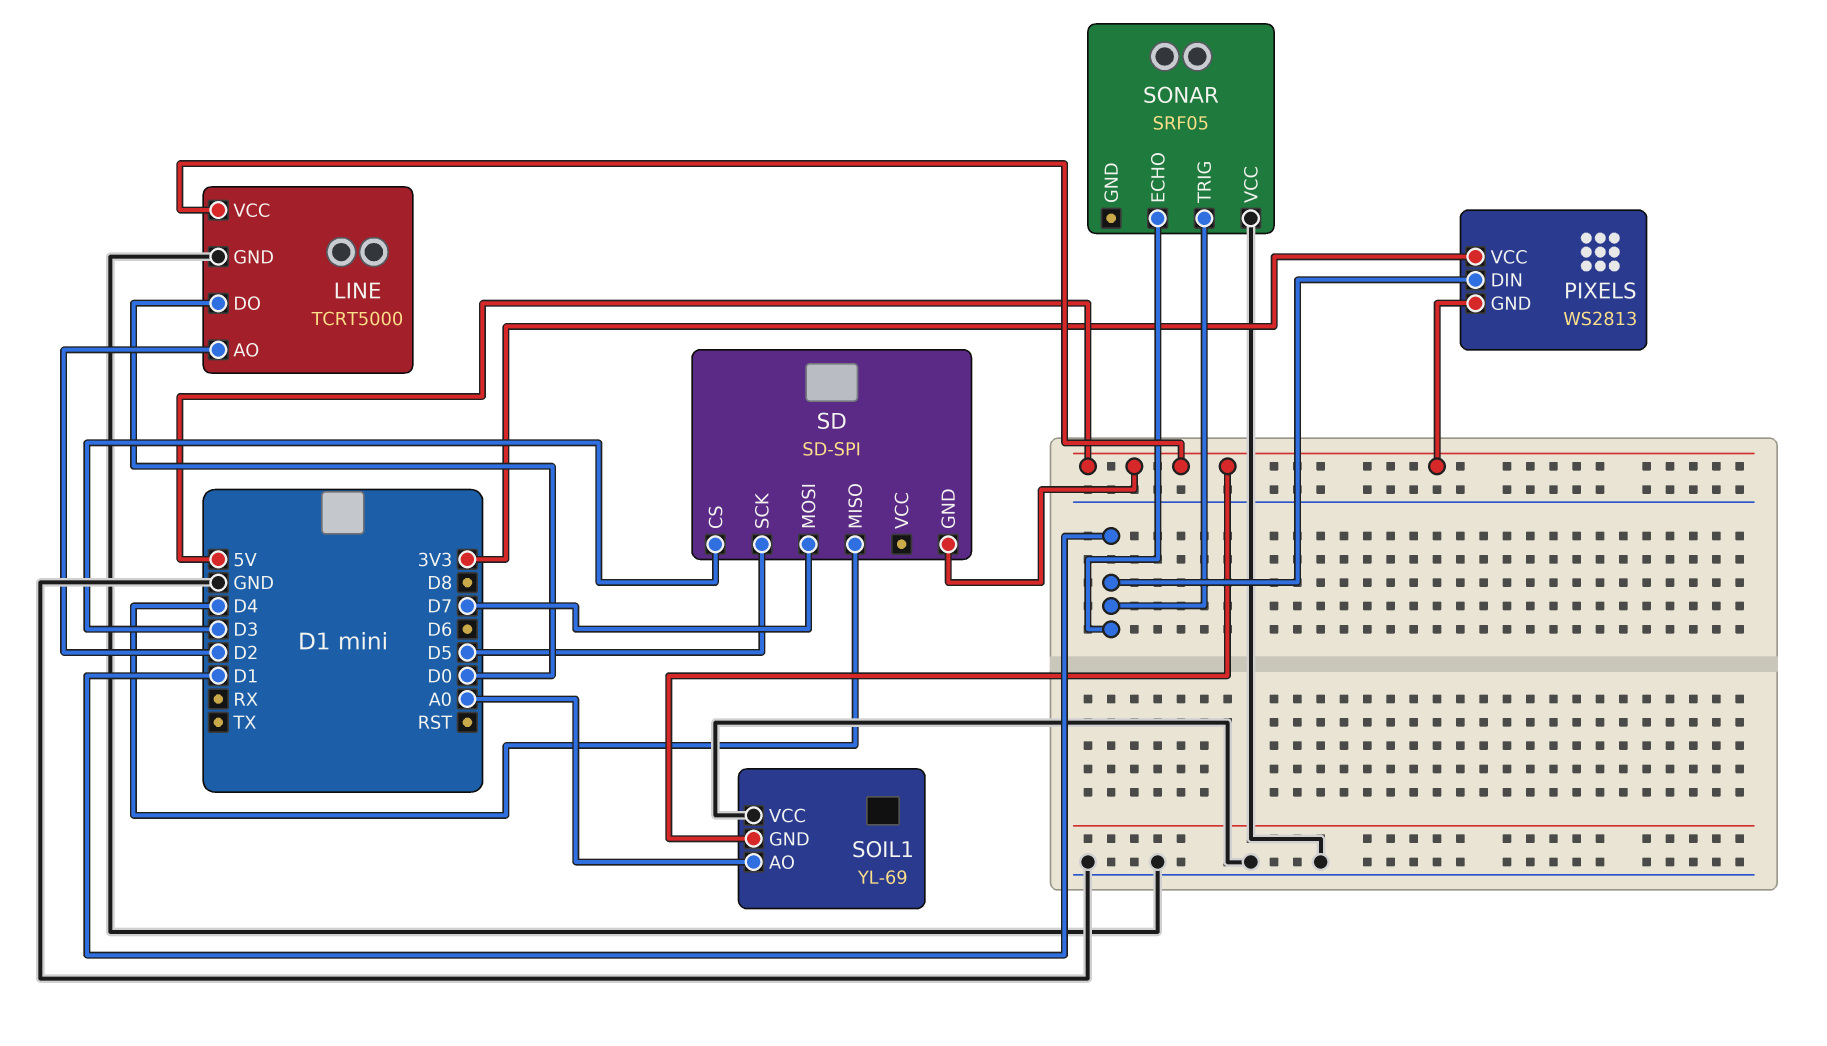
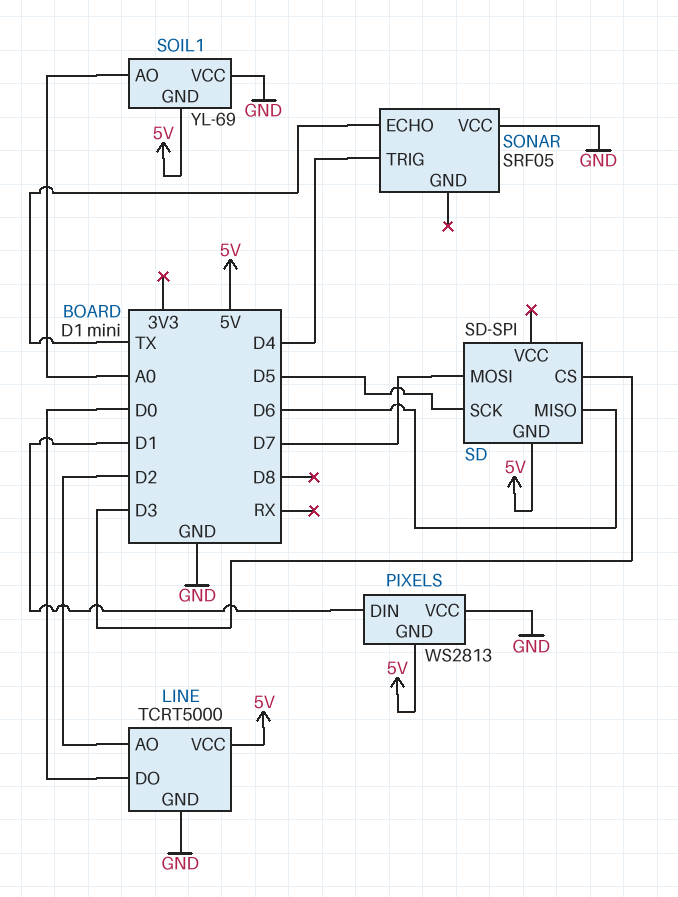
PIXELS pin VCC: 3V3 -> GND
SD pin MISO: D4 -> D6
SONAR pin ECHO: D1 -> TX
SONAR pin TRIG: D1 -> D4

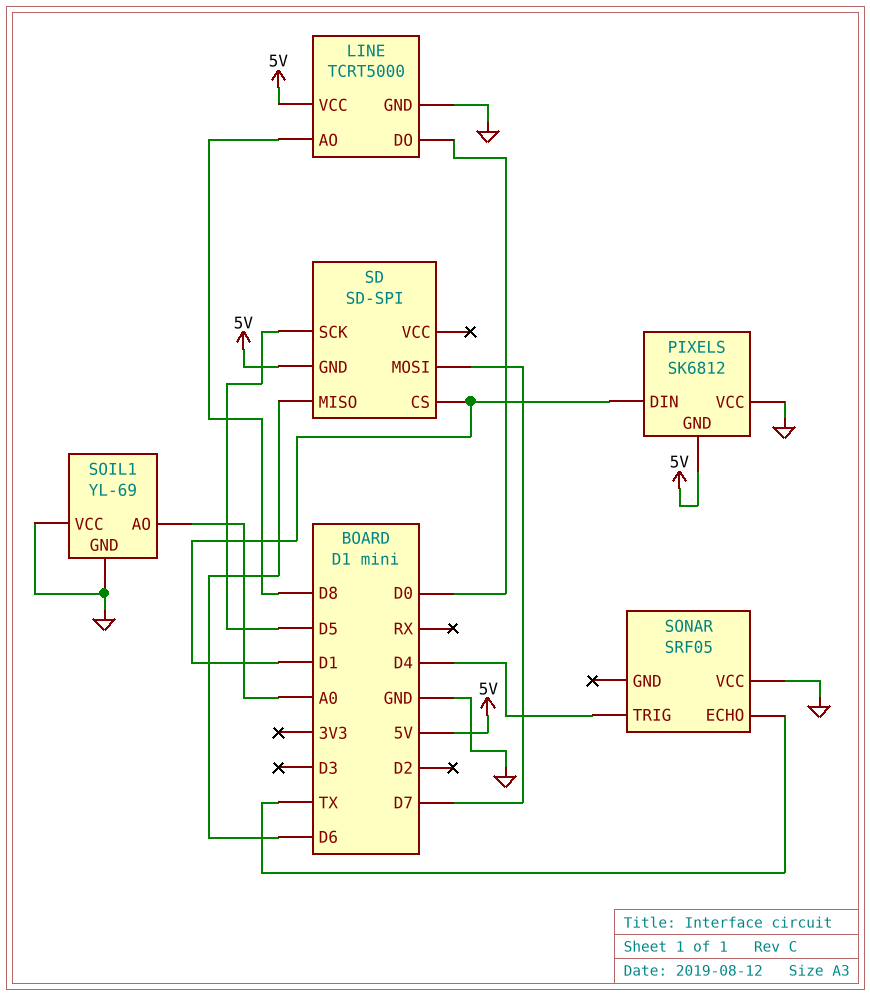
LINE pin AO: D2 -> D8
PIXELS: WS2813 -> SK6812
SD pin CS: D3 -> D1
SOIL1 pin GND: 5V -> GND

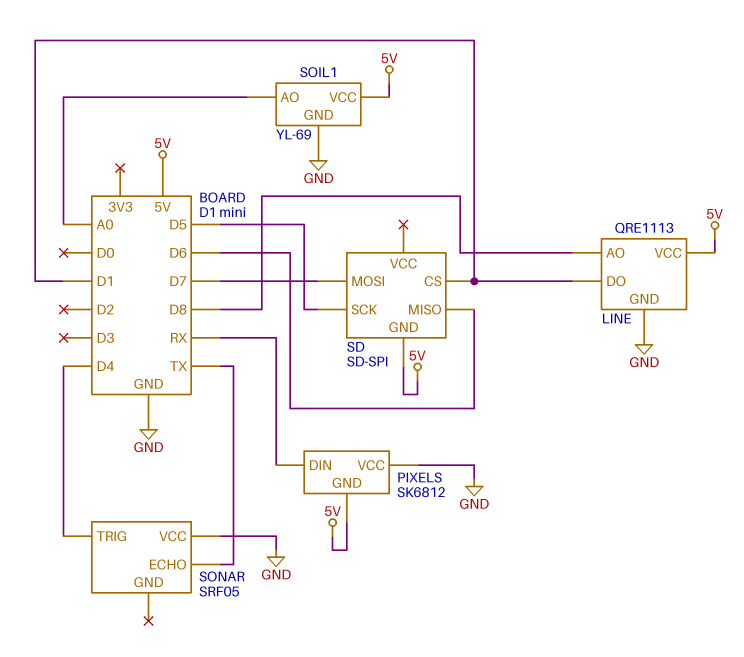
LINE: TCRT5000 -> QRE1113
LINE pin DO: D0 -> D1
PIXELS pin DIN: D1 -> RX
SOIL1 pin VCC: GND -> 5V

